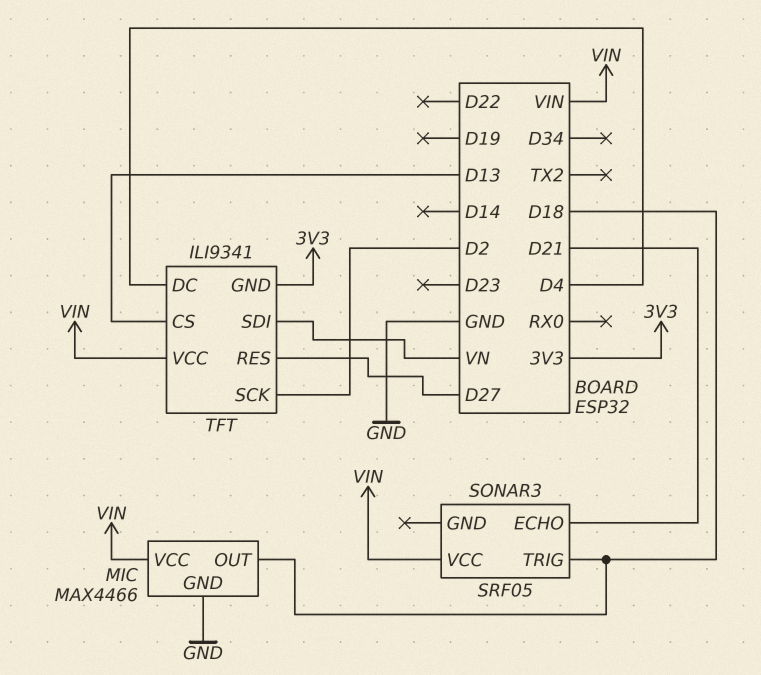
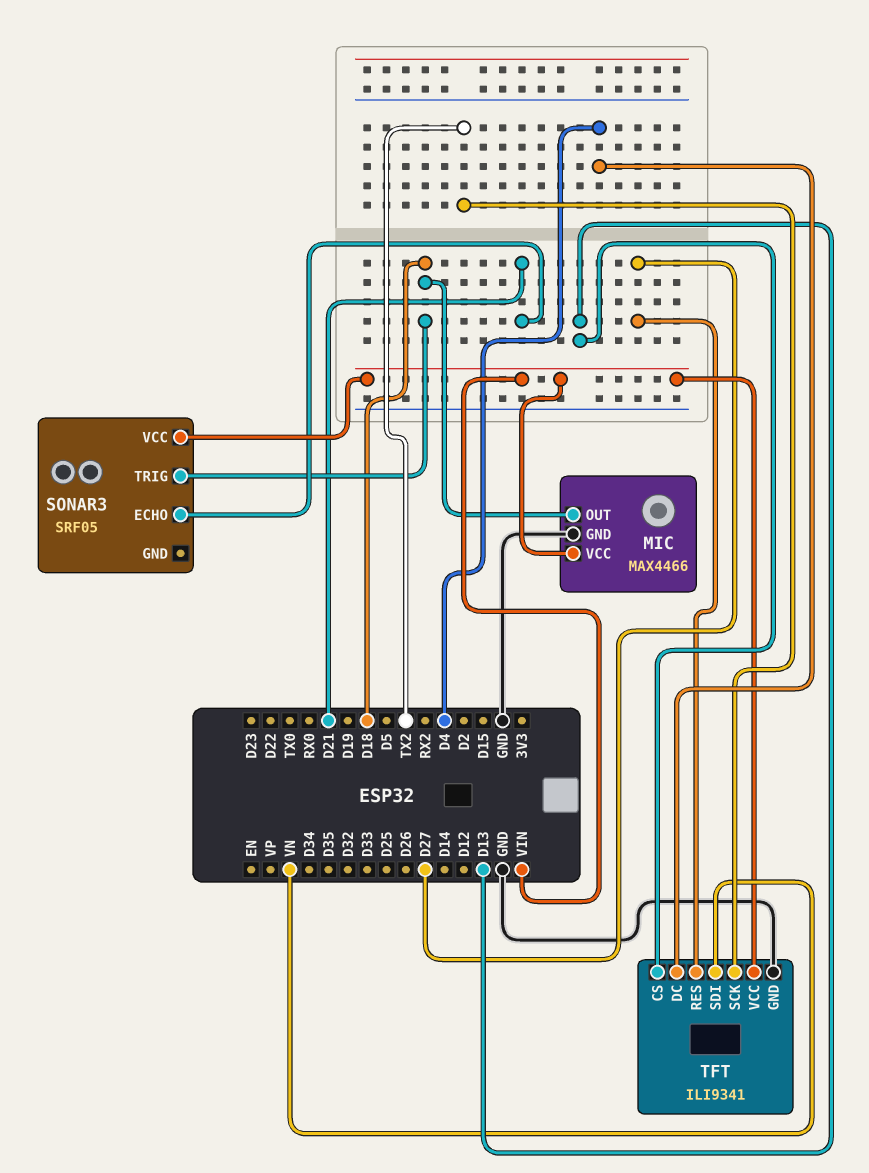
TFT pin GND: 3V3 -> GND
TFT pin SCK: D2 -> TX2

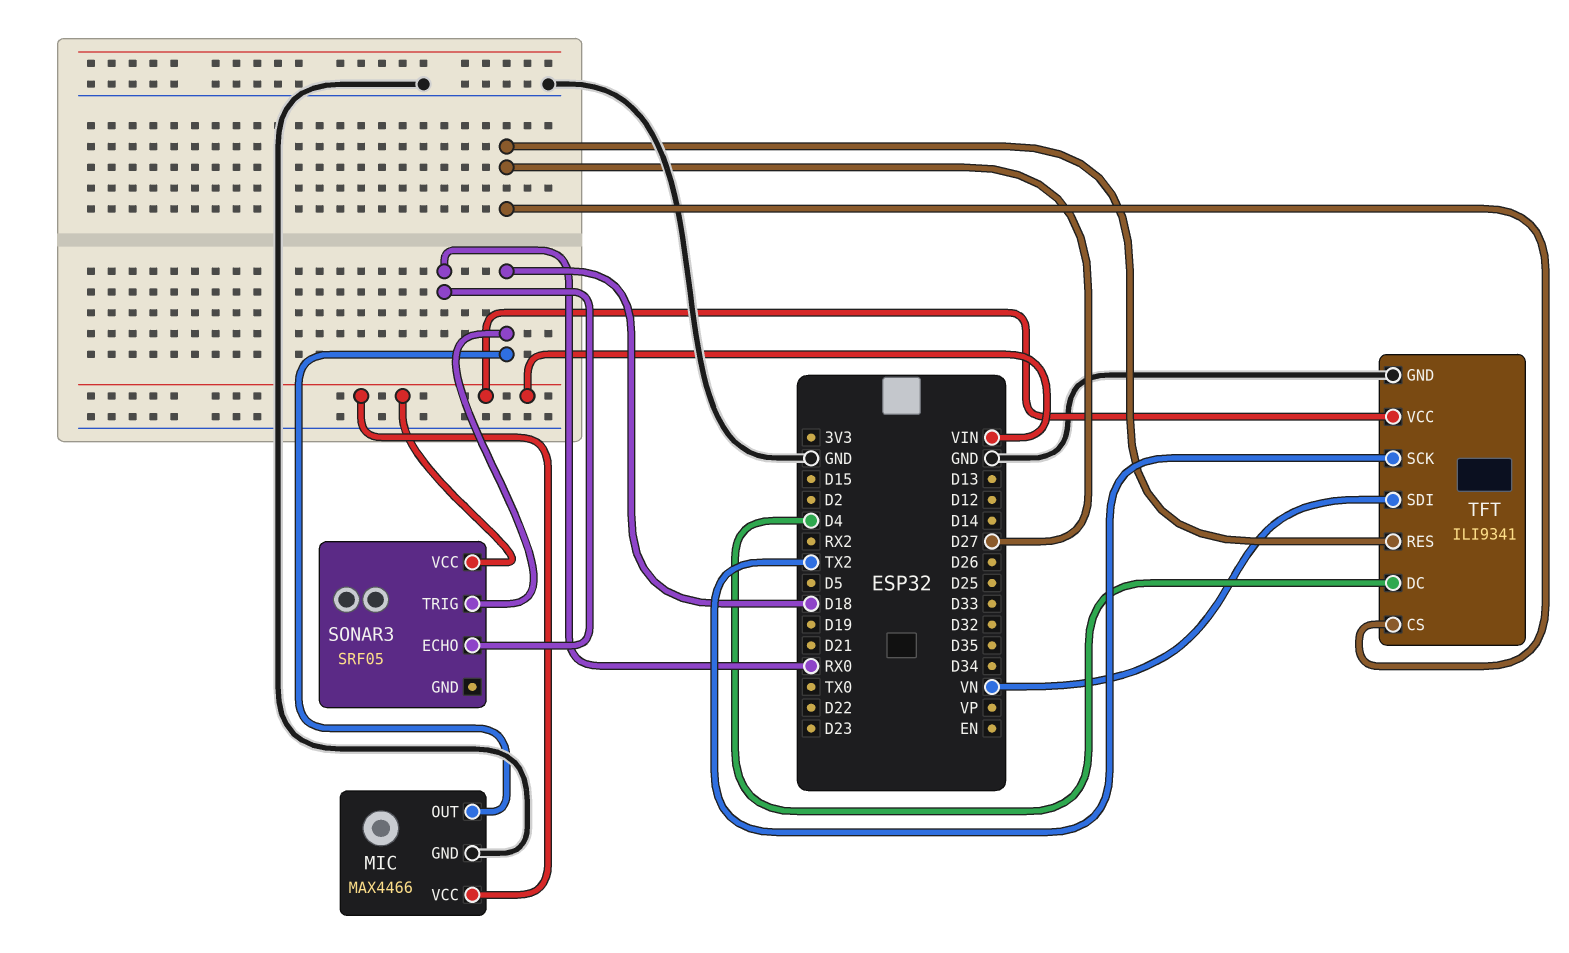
SONAR3 pin ECHO: D21 -> RX0
TFT pin CS: D13 -> D27

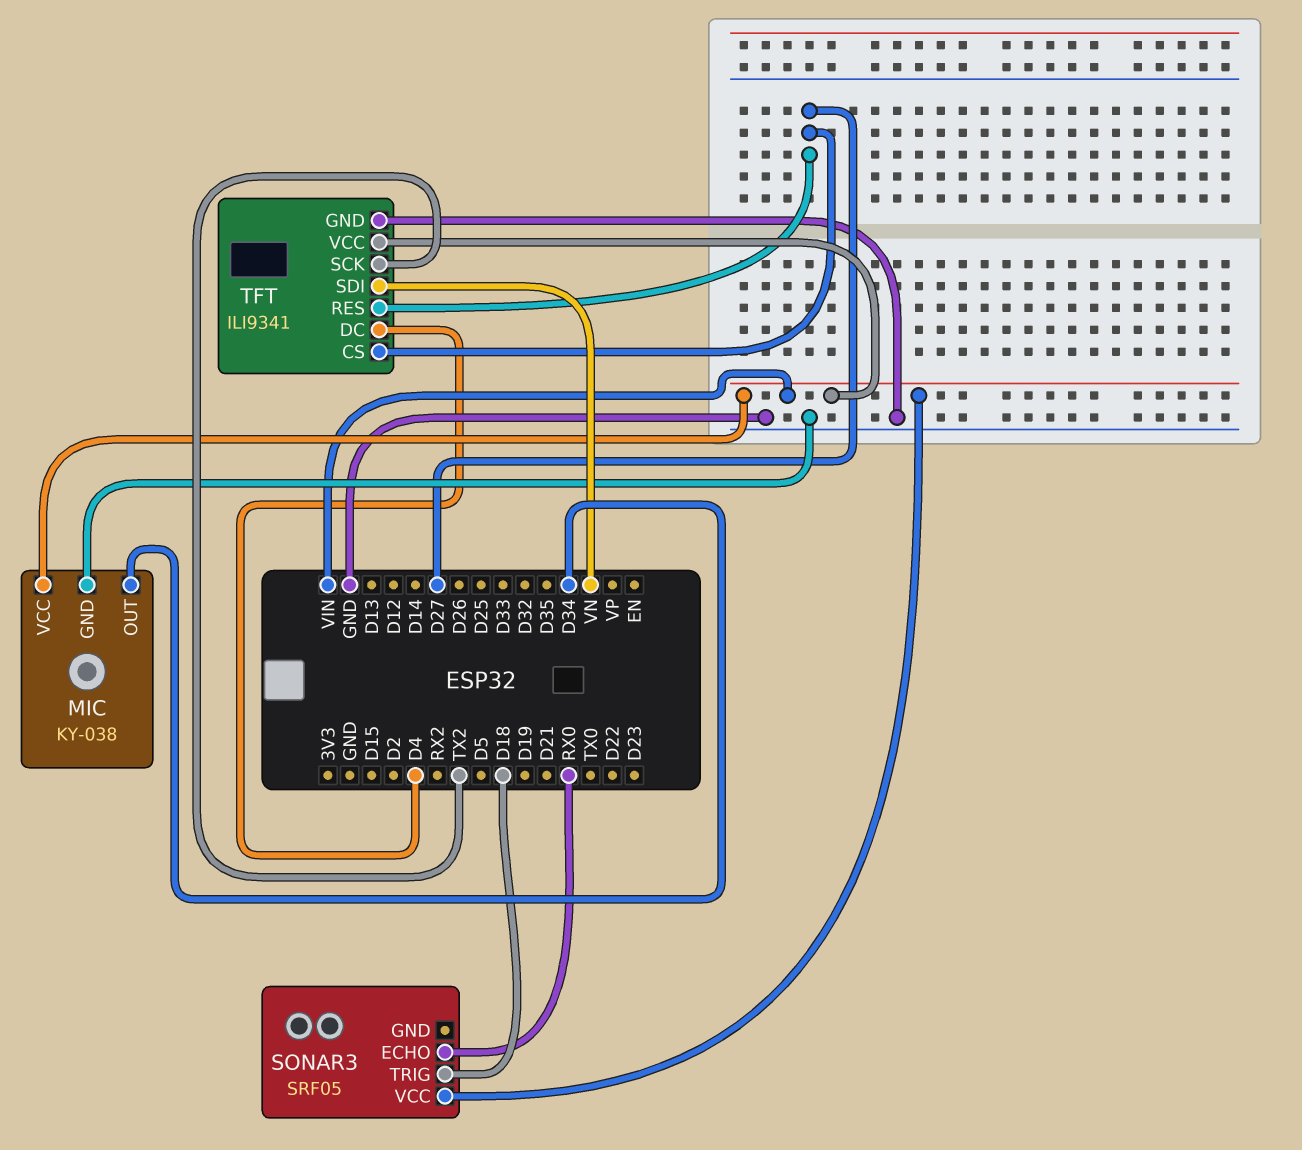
MIC: MAX4466 -> KY-038
MIC pin OUT: D18 -> D34

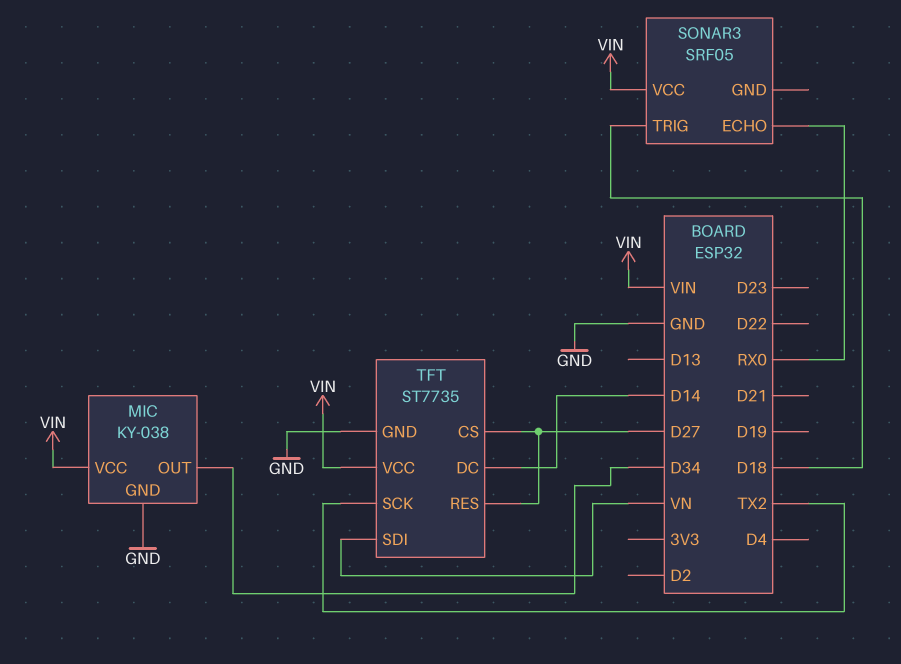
TFT: ILI9341 -> ST7735
TFT pin DC: D4 -> D14

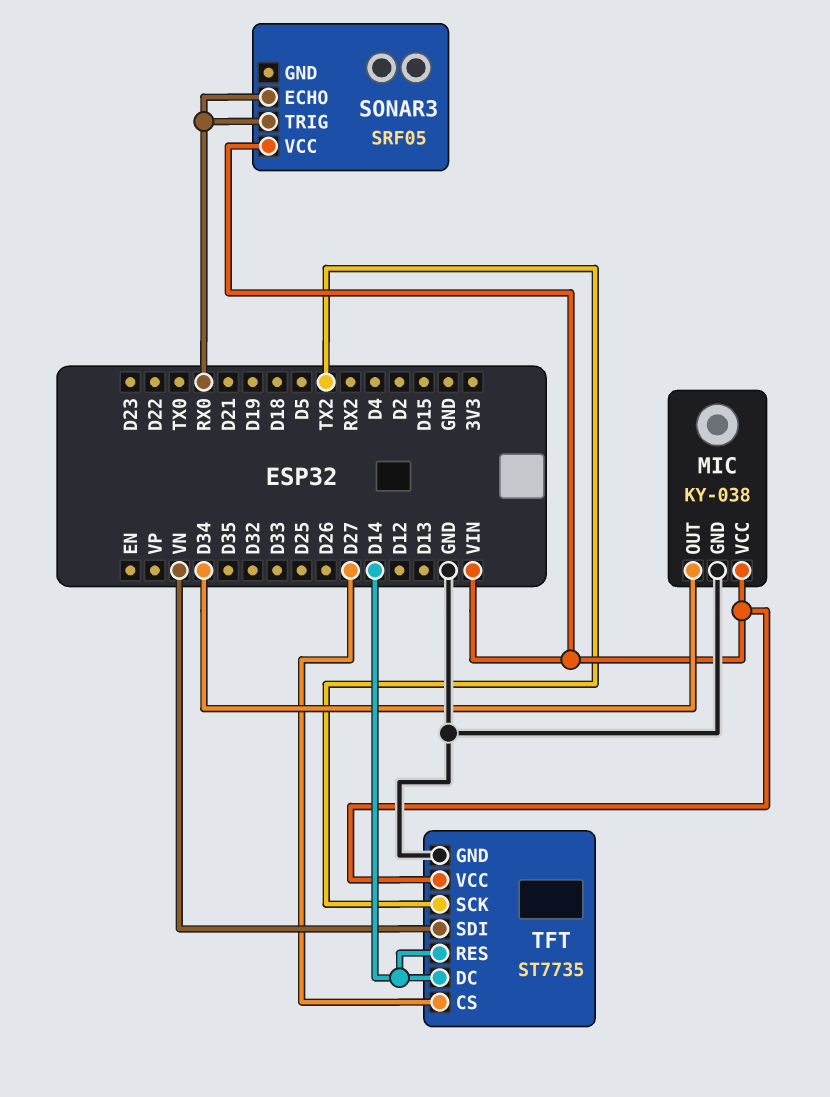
SONAR3 pin TRIG: D18 -> RX0
TFT pin RES: D27 -> D14

